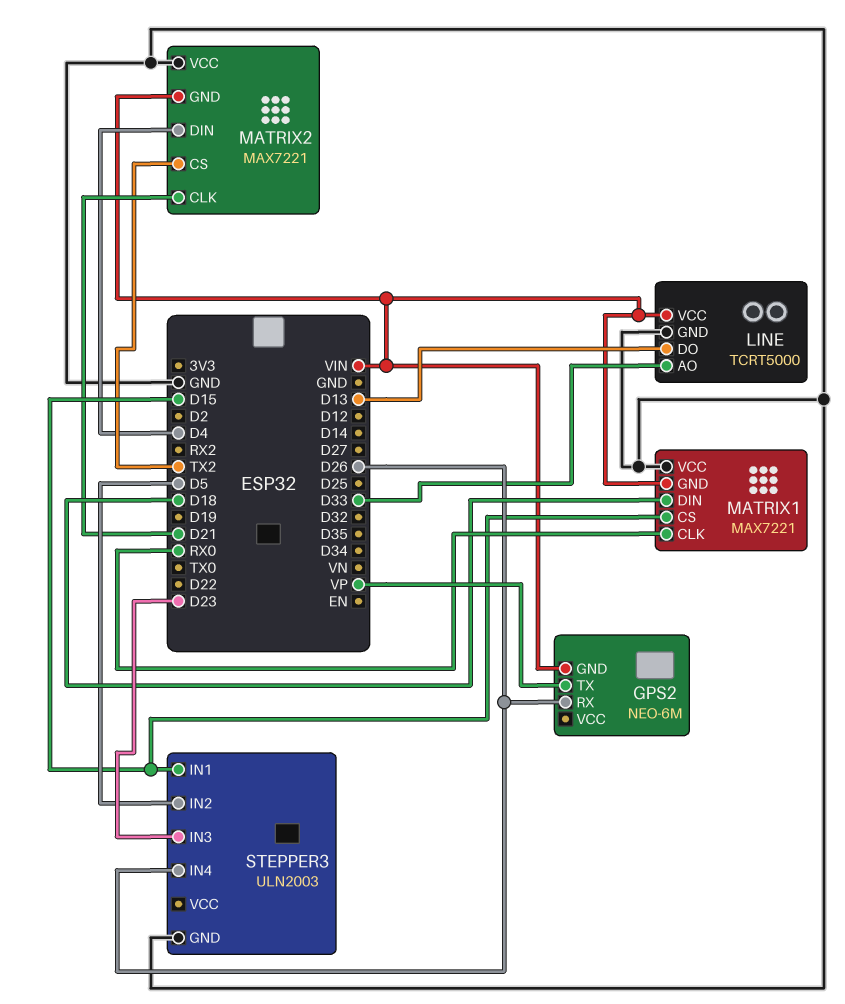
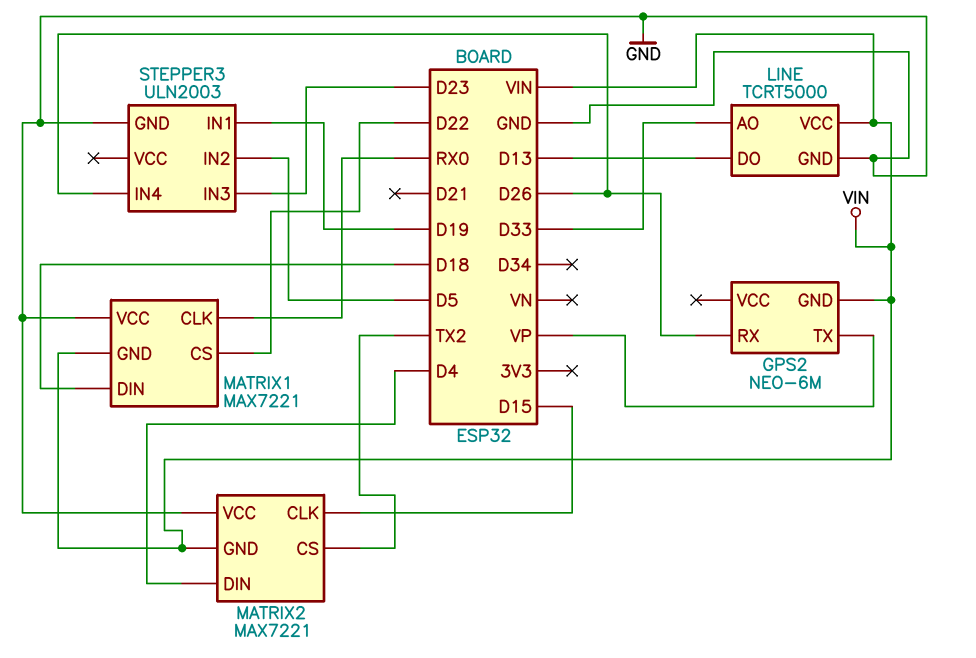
MATRIX1 pin CS: D15 -> D22
MATRIX2 pin CLK: D21 -> D15
STEPPER3 pin IN1: D15 -> D19

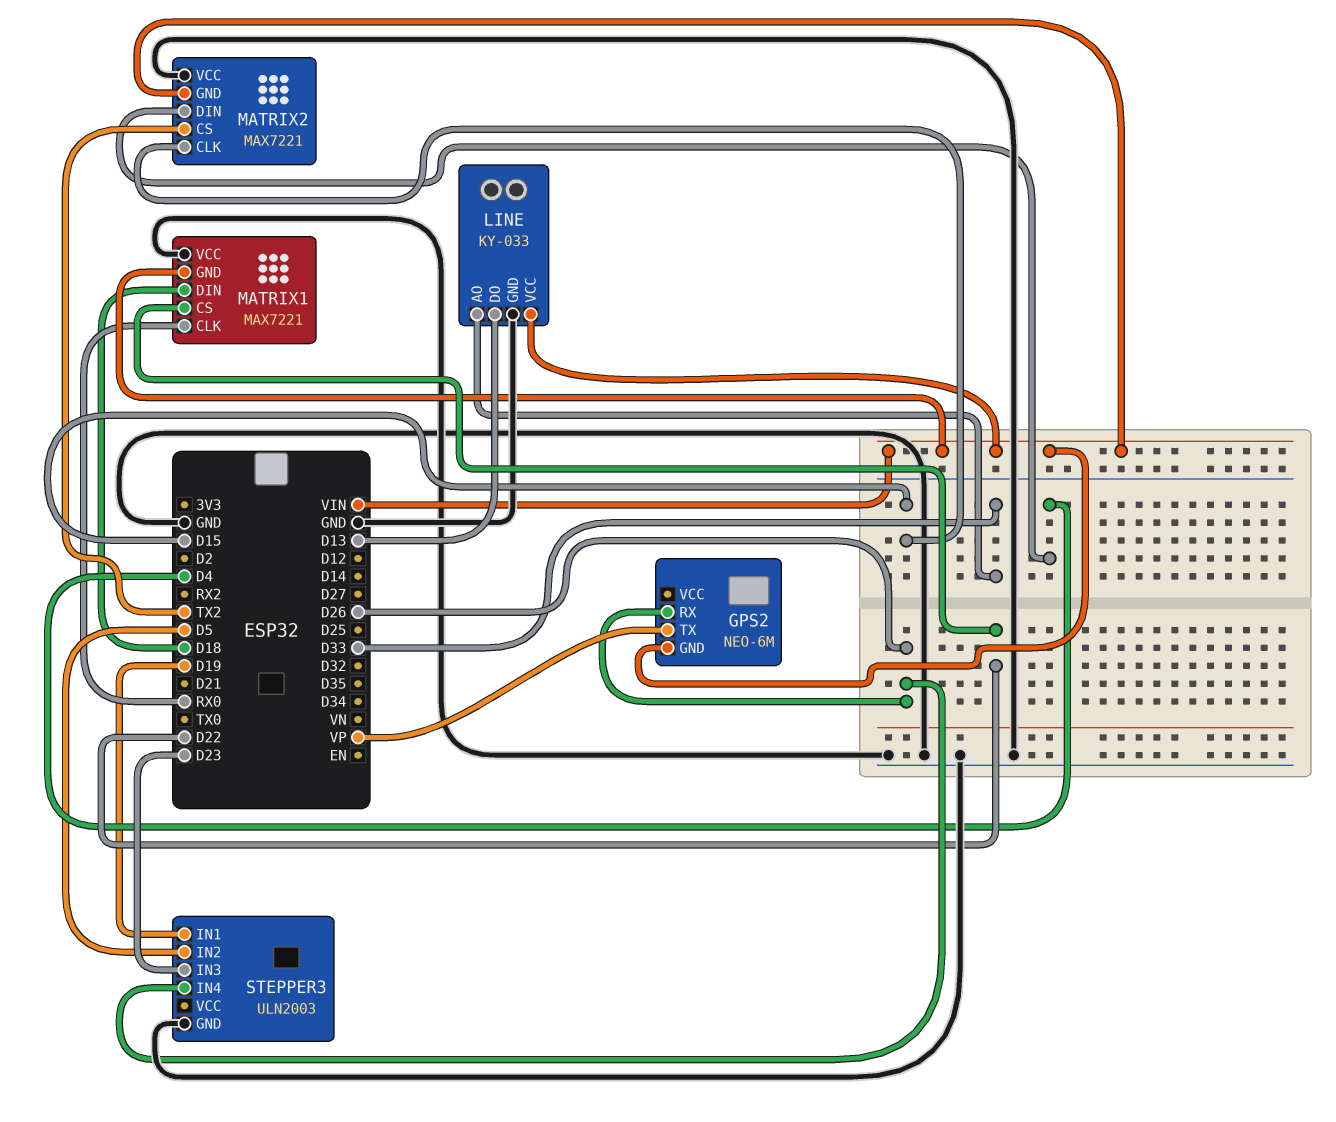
LINE: TCRT5000 -> KY-033

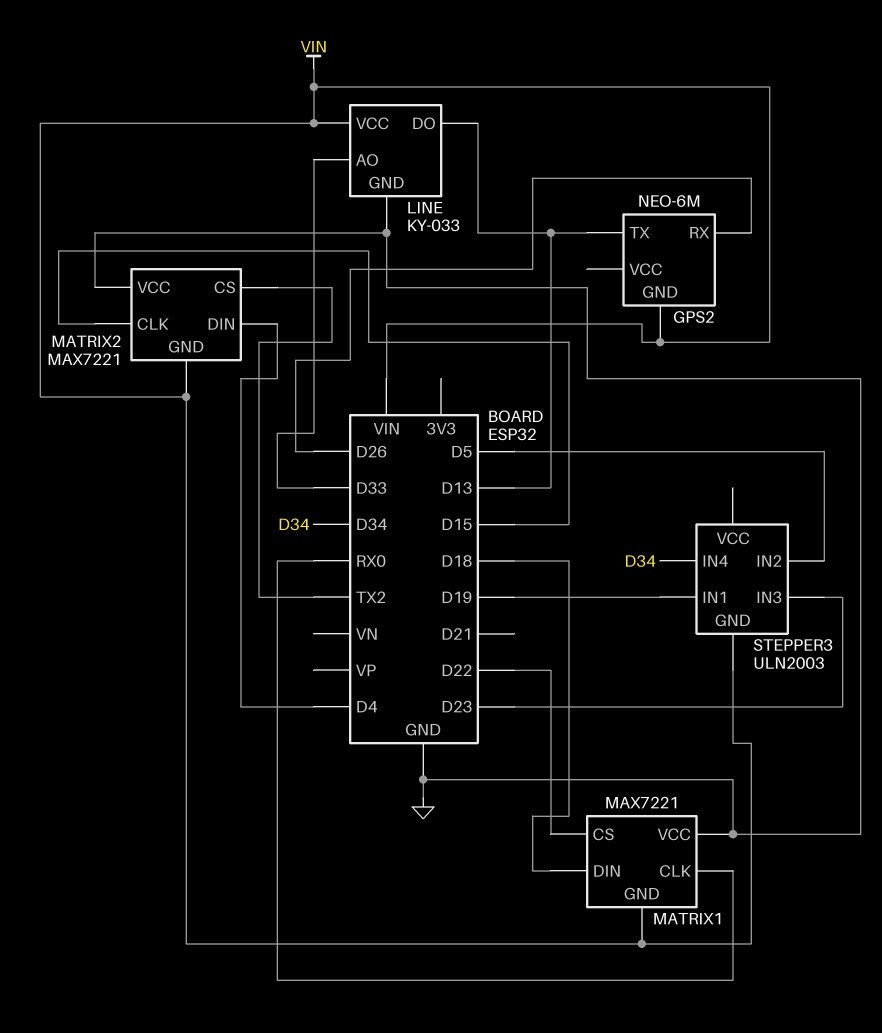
GPS2 pin TX: VP -> D13
STEPPER3 pin GND: GND -> VIN
STEPPER3 pin IN4: D26 -> D34

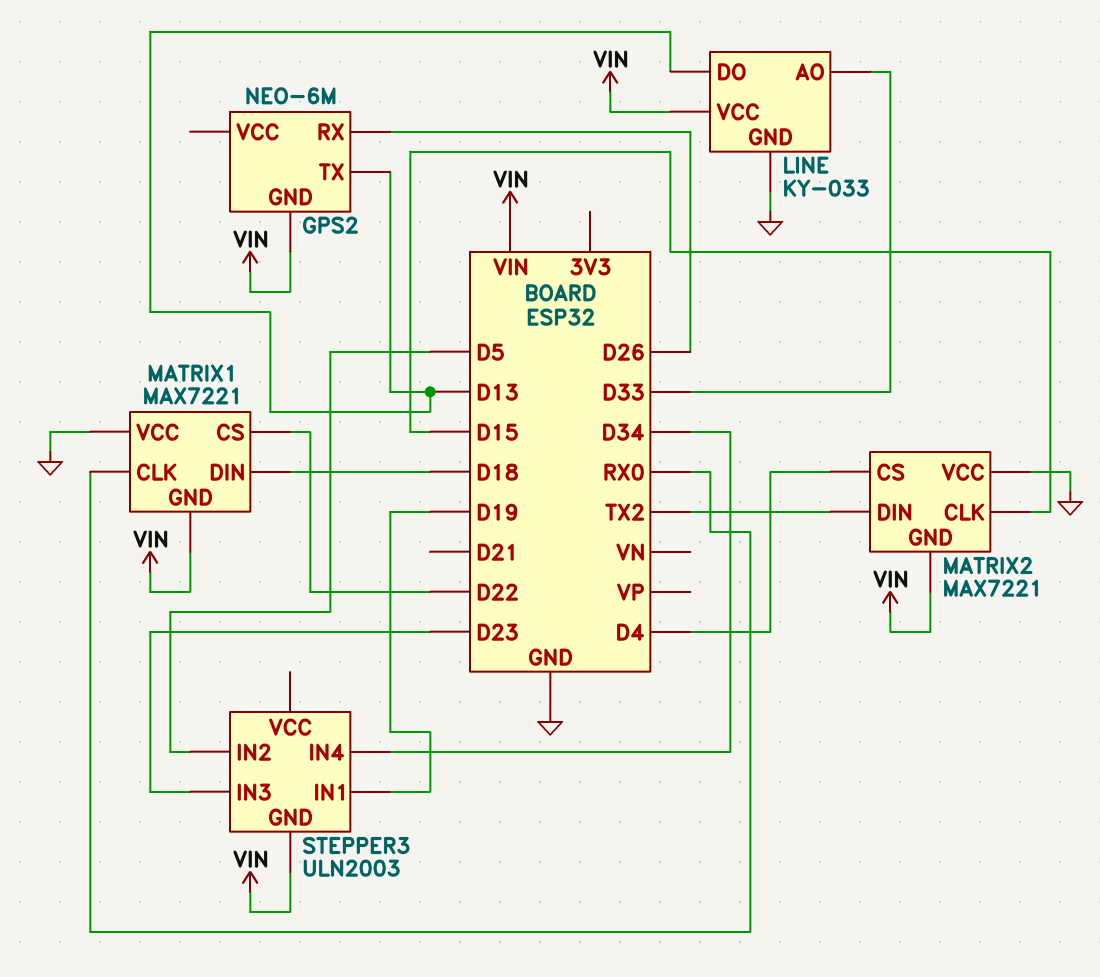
MATRIX2 pin CS: TX2 -> D4
MATRIX2 pin DIN: D4 -> TX2

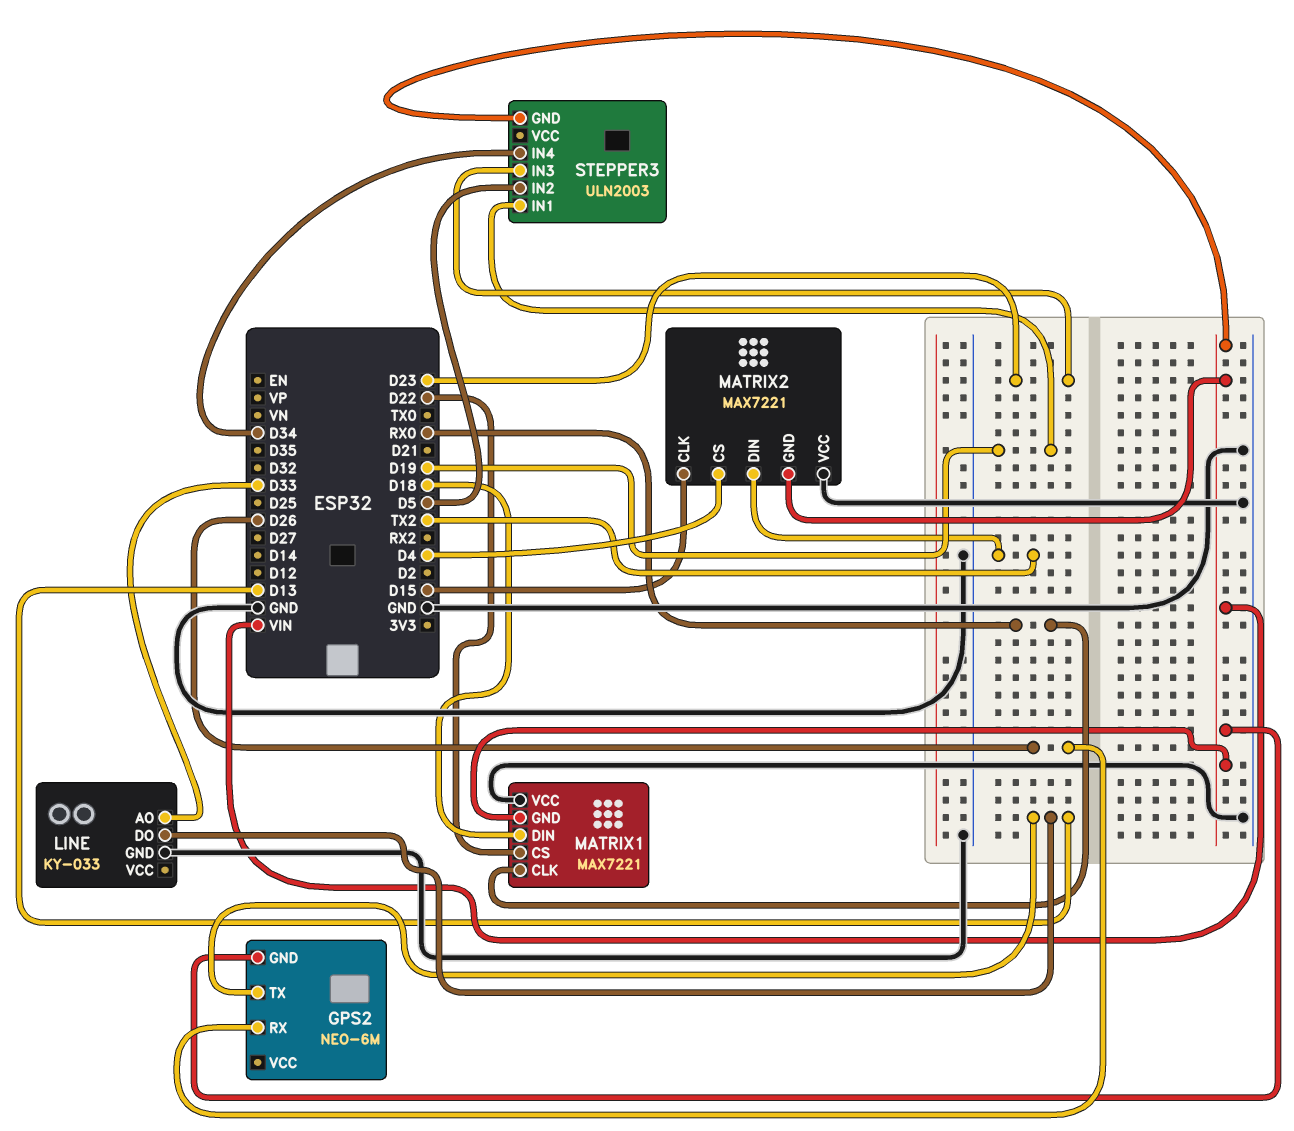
LINE pin VCC: VIN -> none

